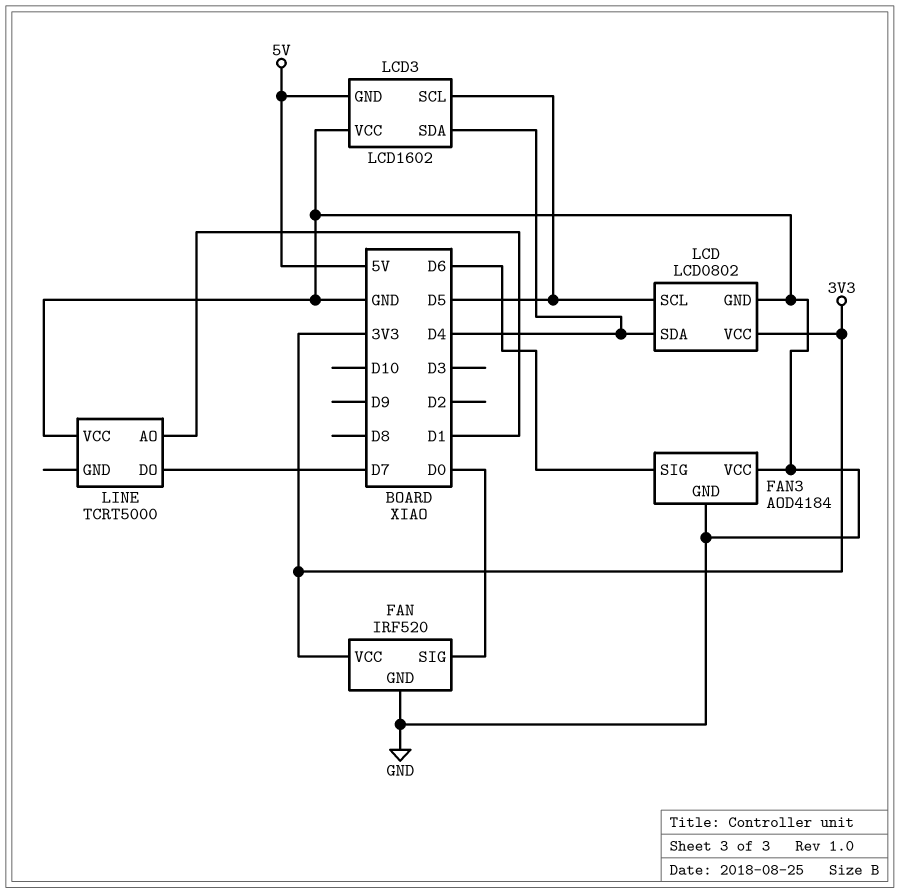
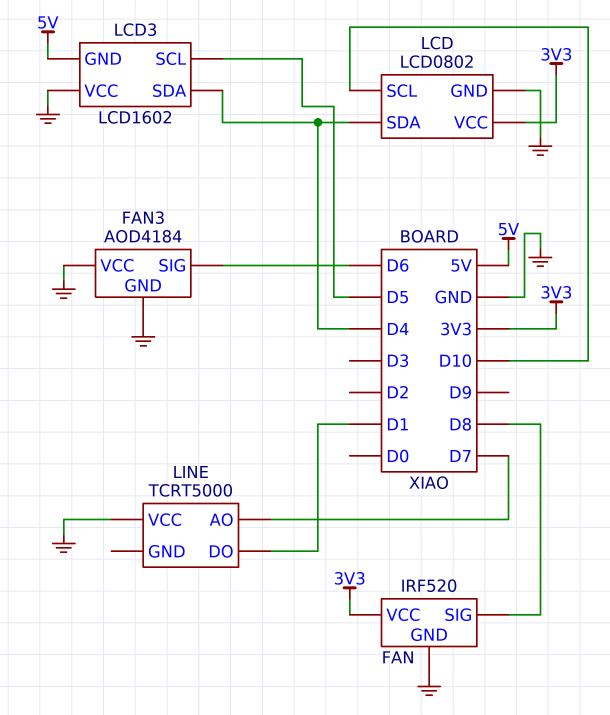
FAN pin SIG: D0 -> D8
LCD pin SCL: D5 -> D10
LINE pin AO: D1 -> D7
LINE pin DO: D7 -> D1

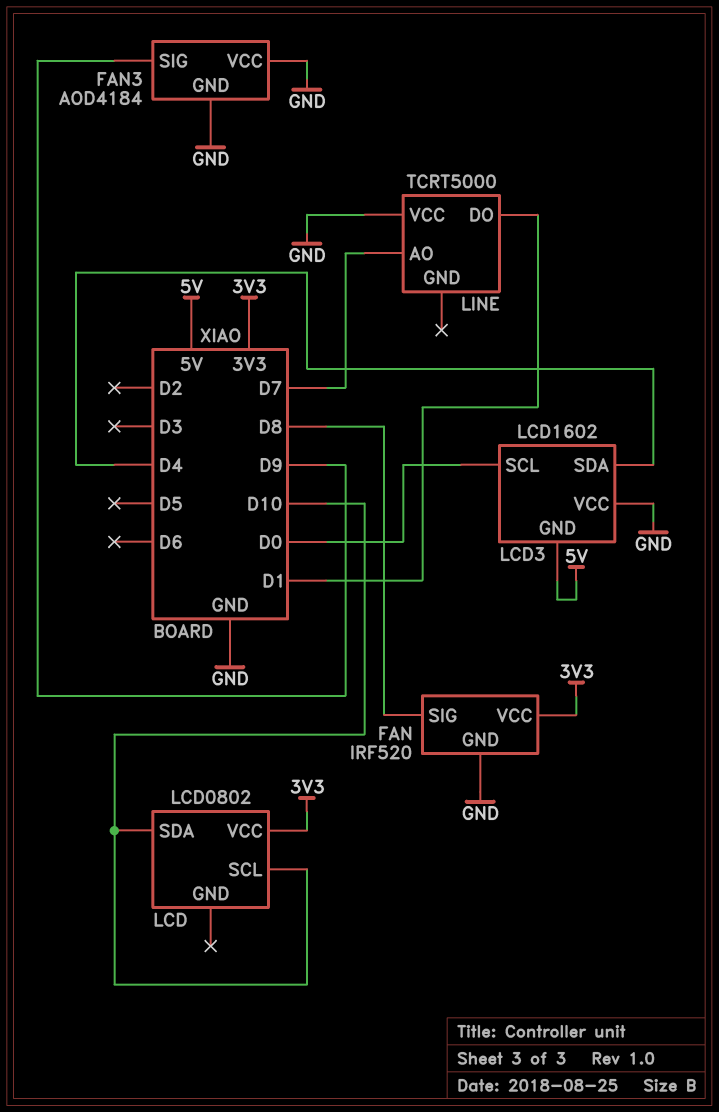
FAN3 pin SIG: D6 -> D9
LCD pin GND: GND -> none
LCD pin SDA: D4 -> D10
LCD3 pin SCL: D5 -> D0

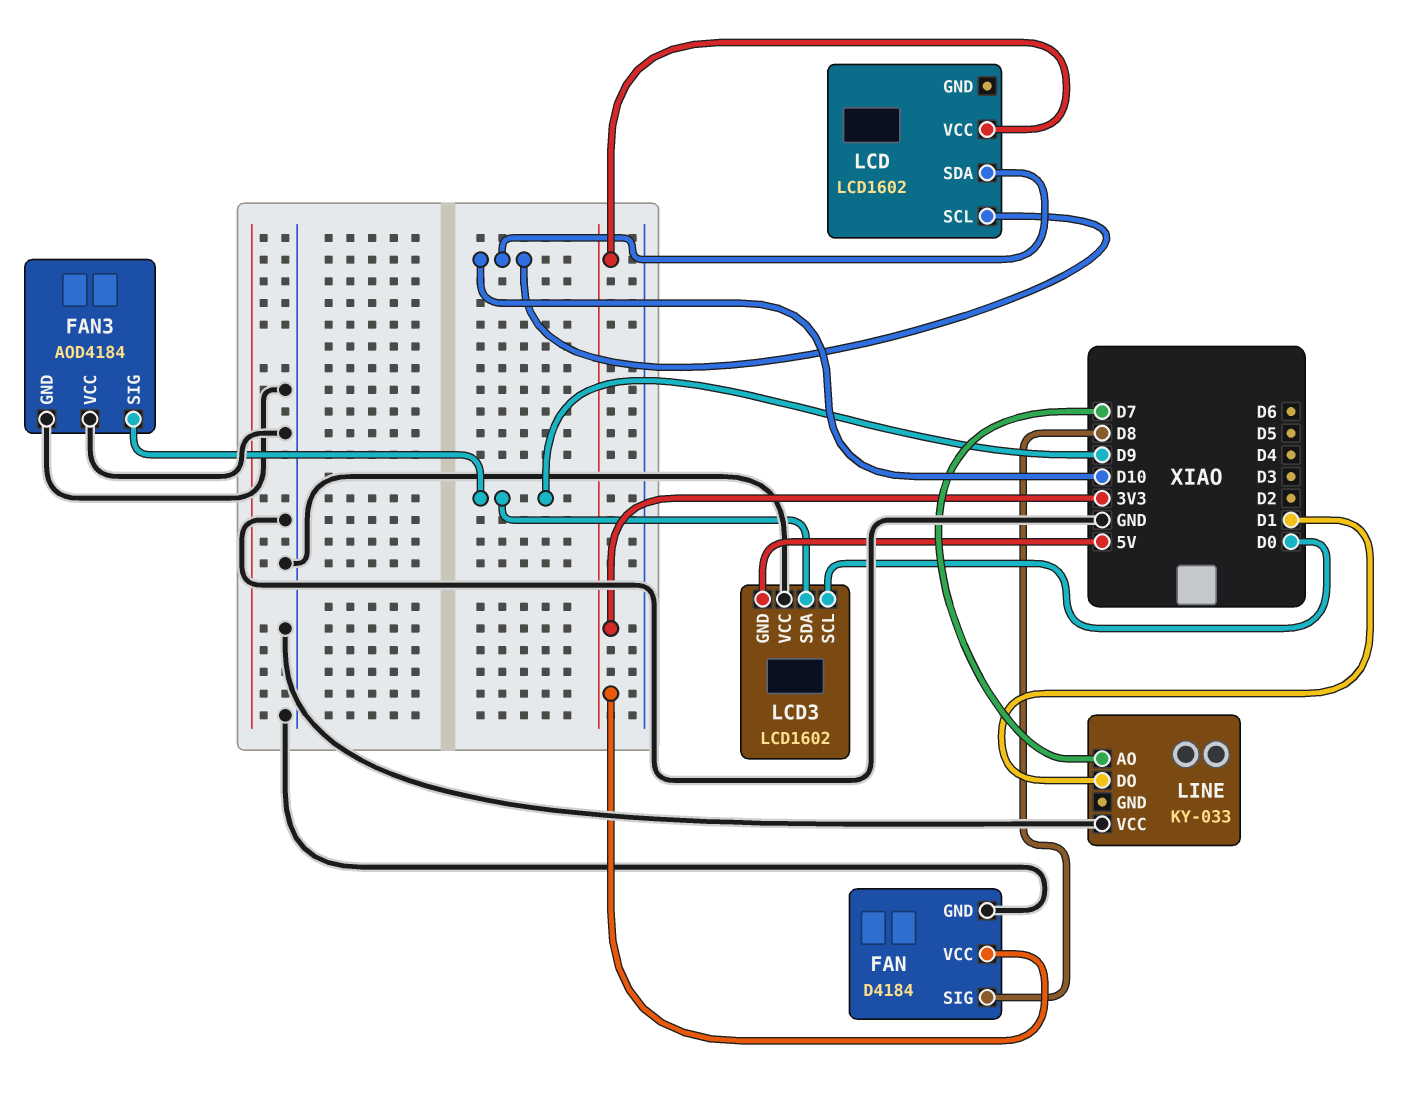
FAN: IRF520 -> D4184
LCD: LCD0802 -> LCD1602
LCD3 pin SDA: D4 -> D9
LINE: TCRT5000 -> KY-033

